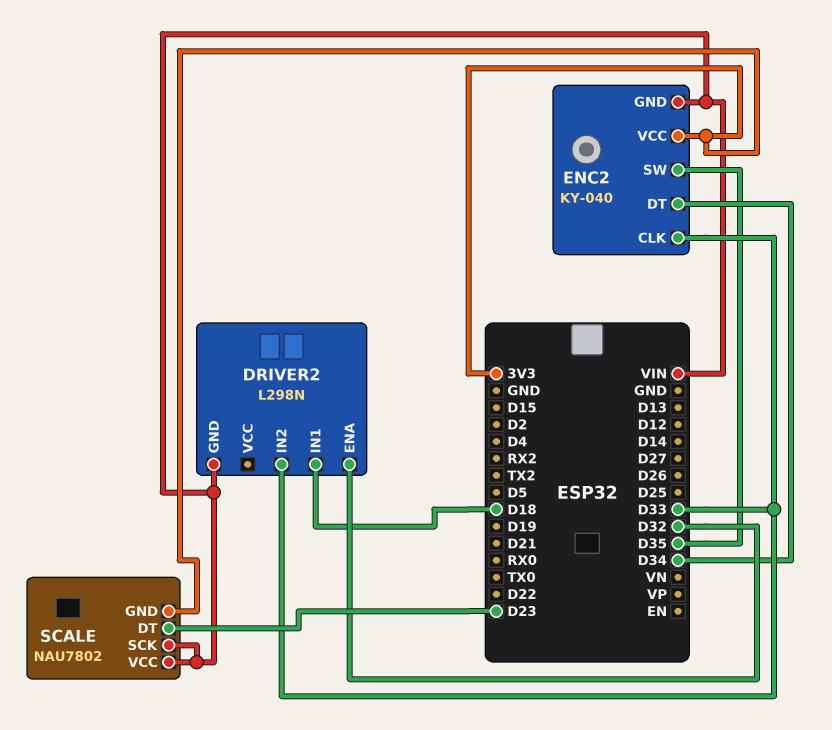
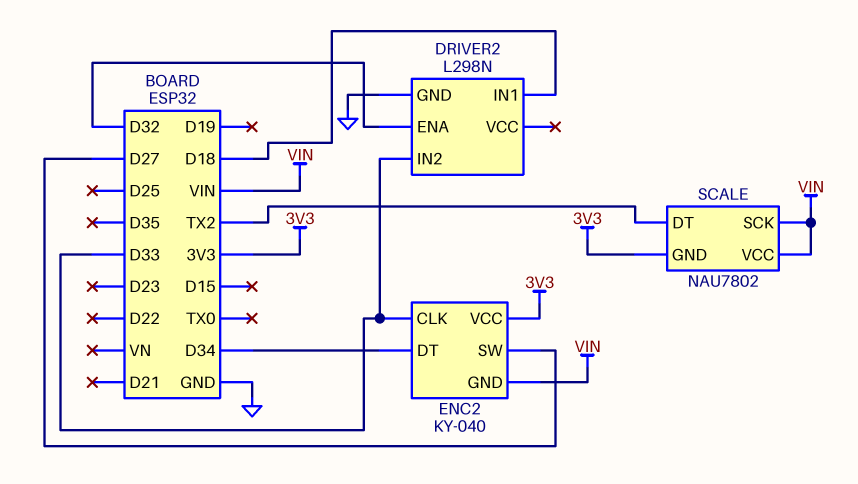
DRIVER2 pin GND: VIN -> GND
ENC2 pin SW: D35 -> D27
SCALE pin DT: D23 -> TX2

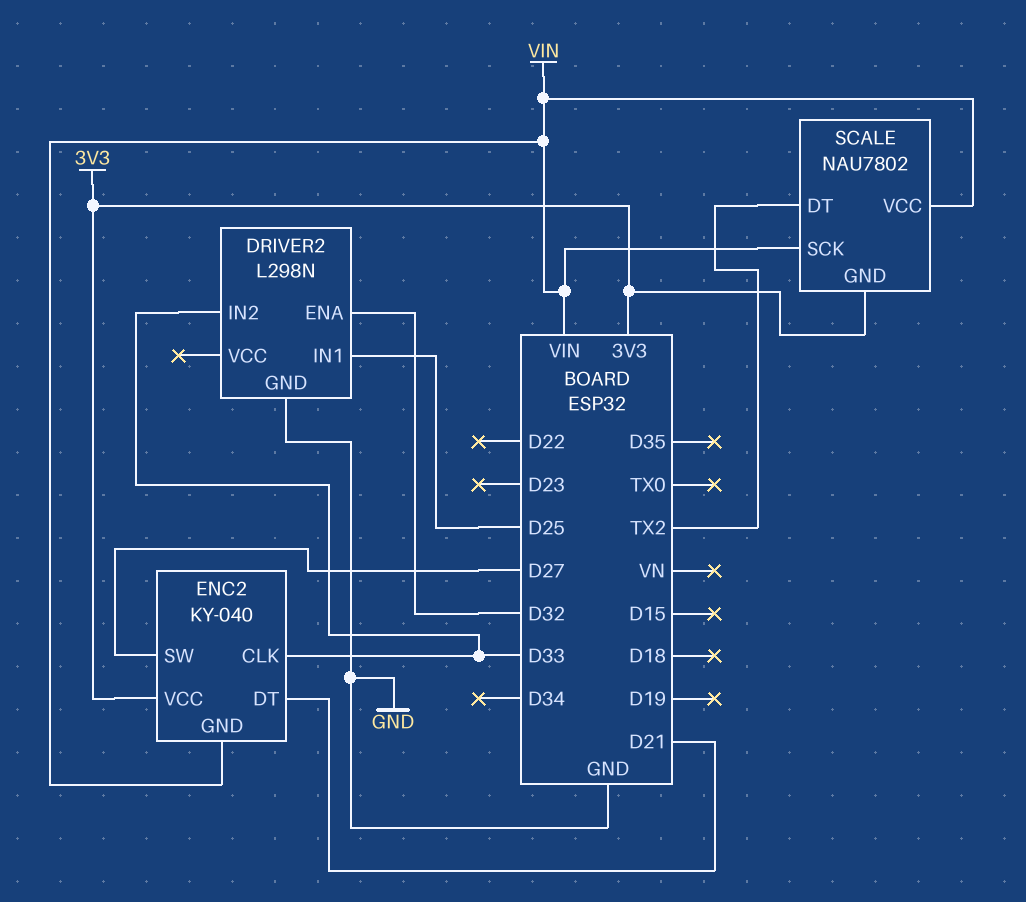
DRIVER2 pin IN1: D18 -> D25
ENC2 pin DT: D34 -> D21

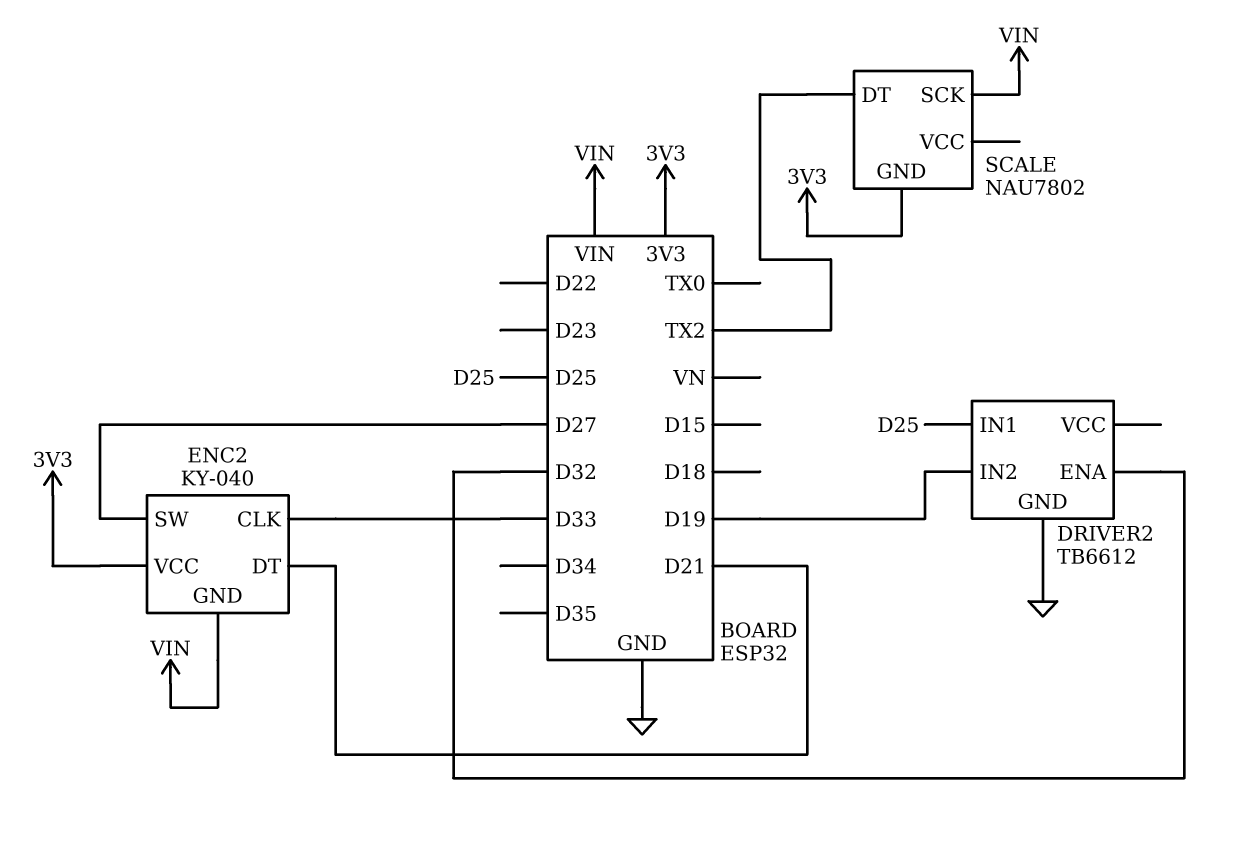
DRIVER2: L298N -> TB6612
DRIVER2 pin IN2: D33 -> D19
SCALE pin VCC: VIN -> none

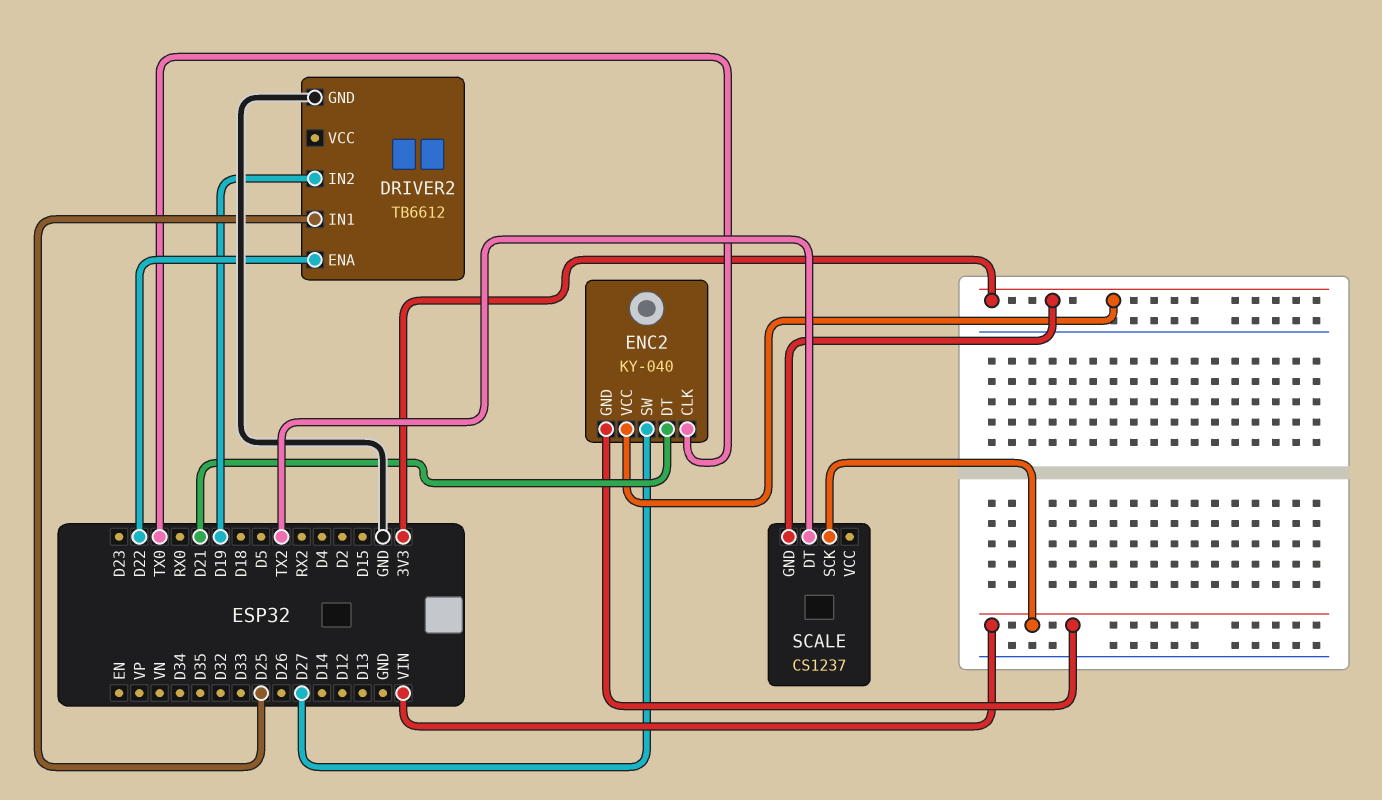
DRIVER2 pin ENA: D32 -> D22
ENC2 pin CLK: D33 -> TX0
SCALE: NAU7802 -> CS1237

